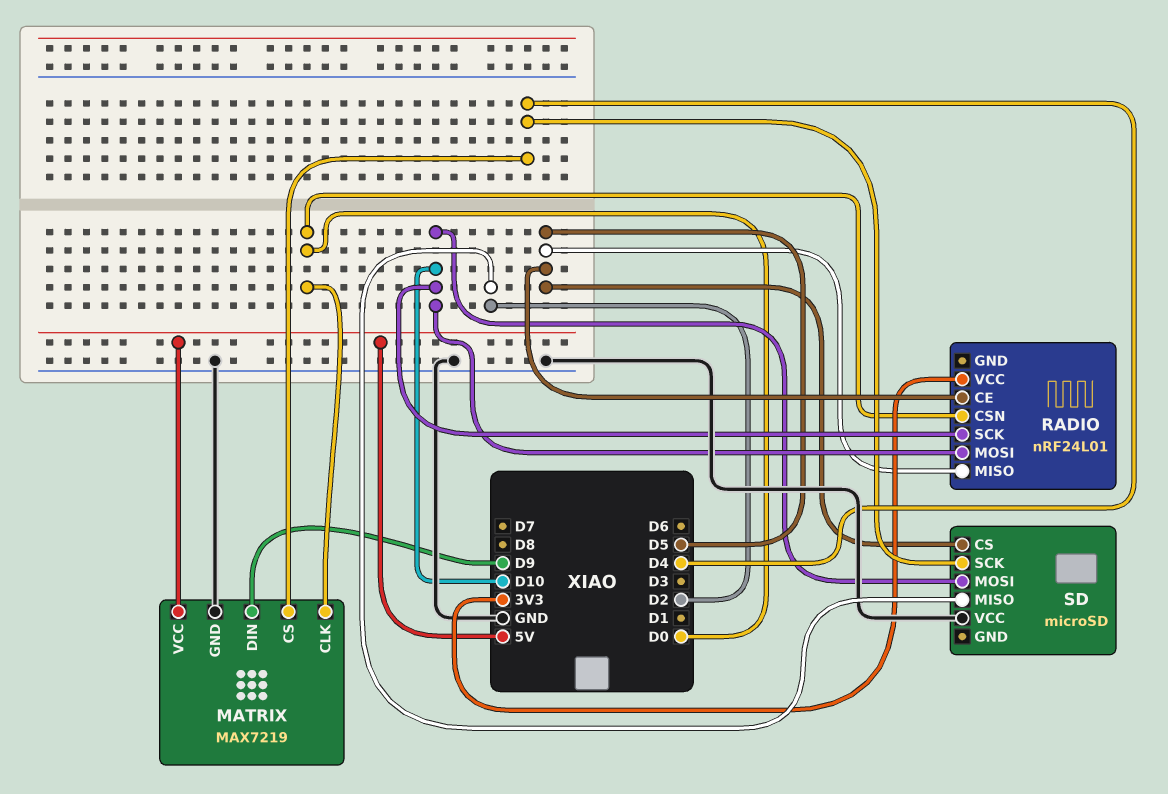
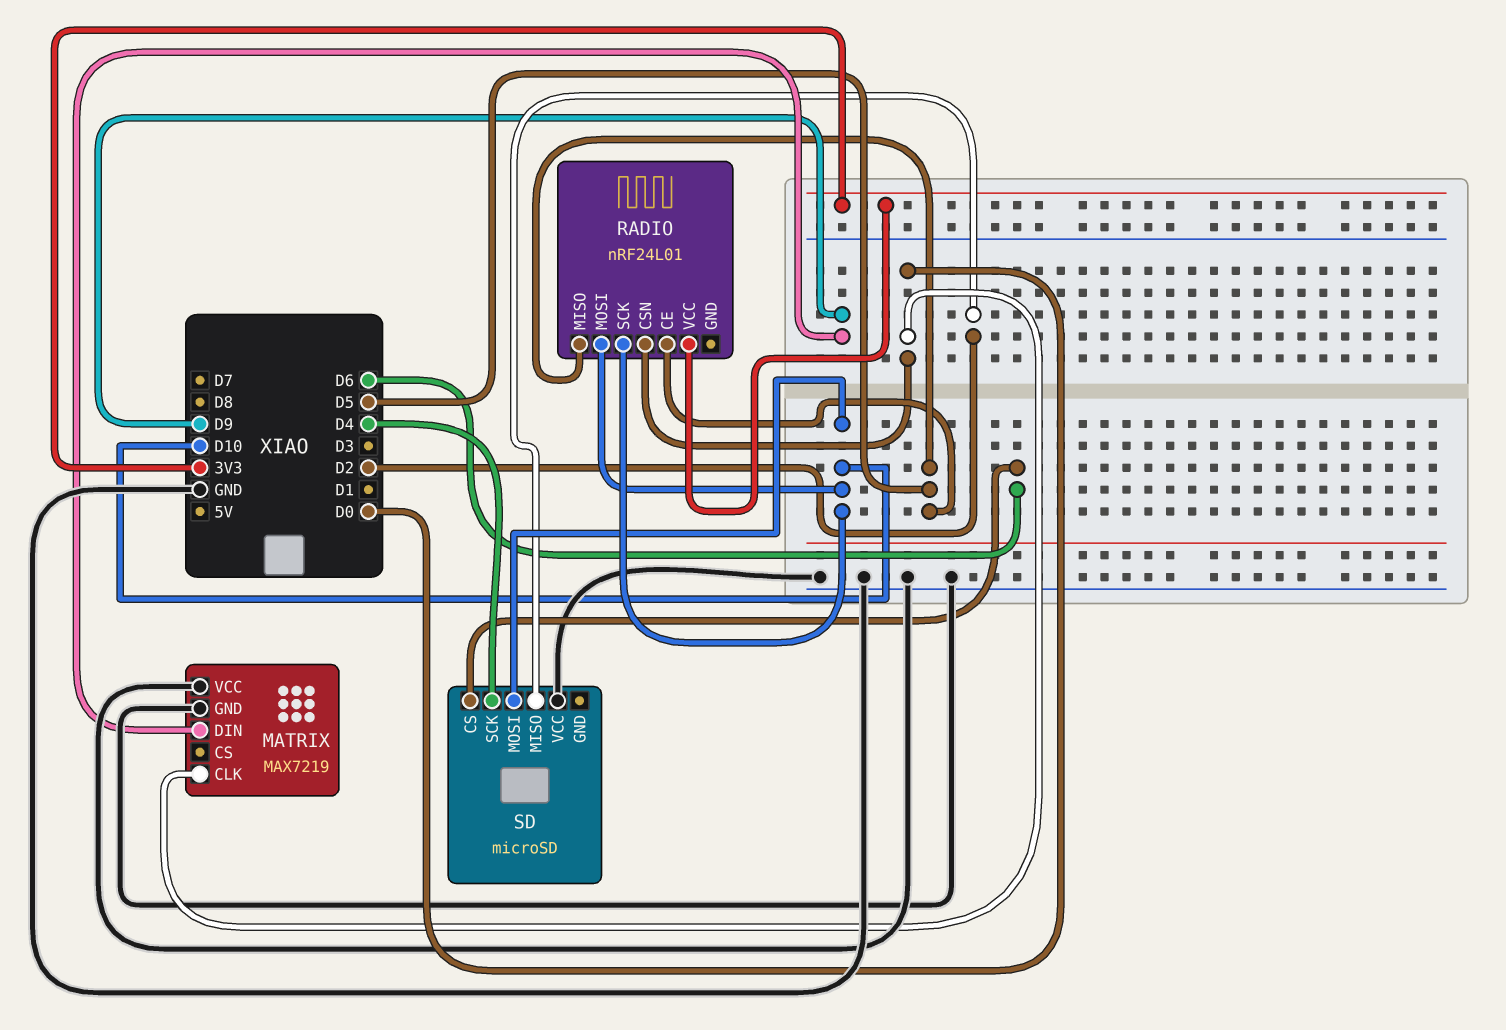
MATRIX pin CS: D4 -> none
MATRIX pin VCC: 5V -> GND
SD pin CS: D5 -> D6

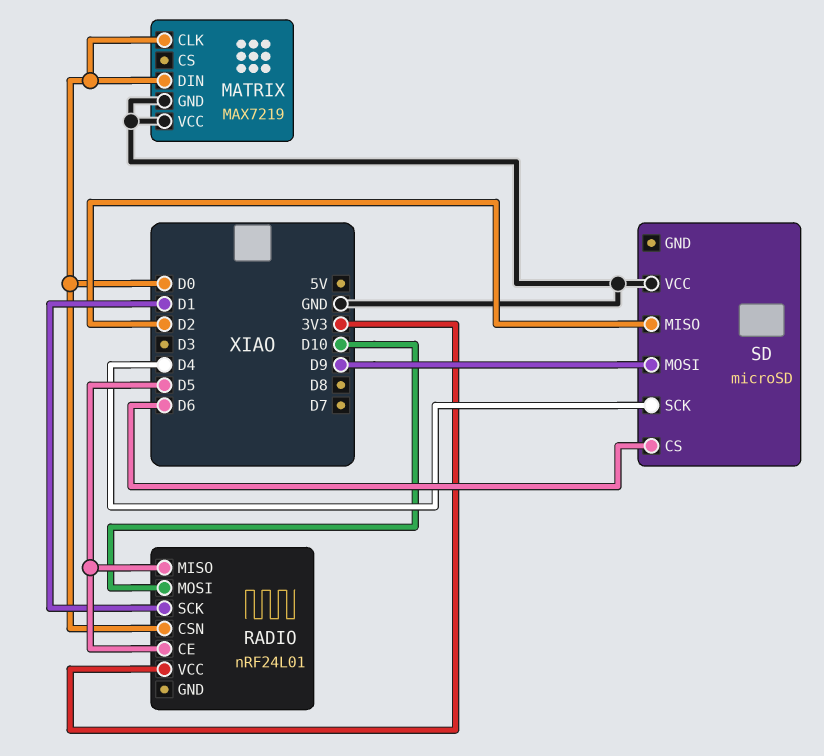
MATRIX pin DIN: D9 -> D0
RADIO pin SCK: D10 -> D1
SD pin MOSI: D10 -> D9

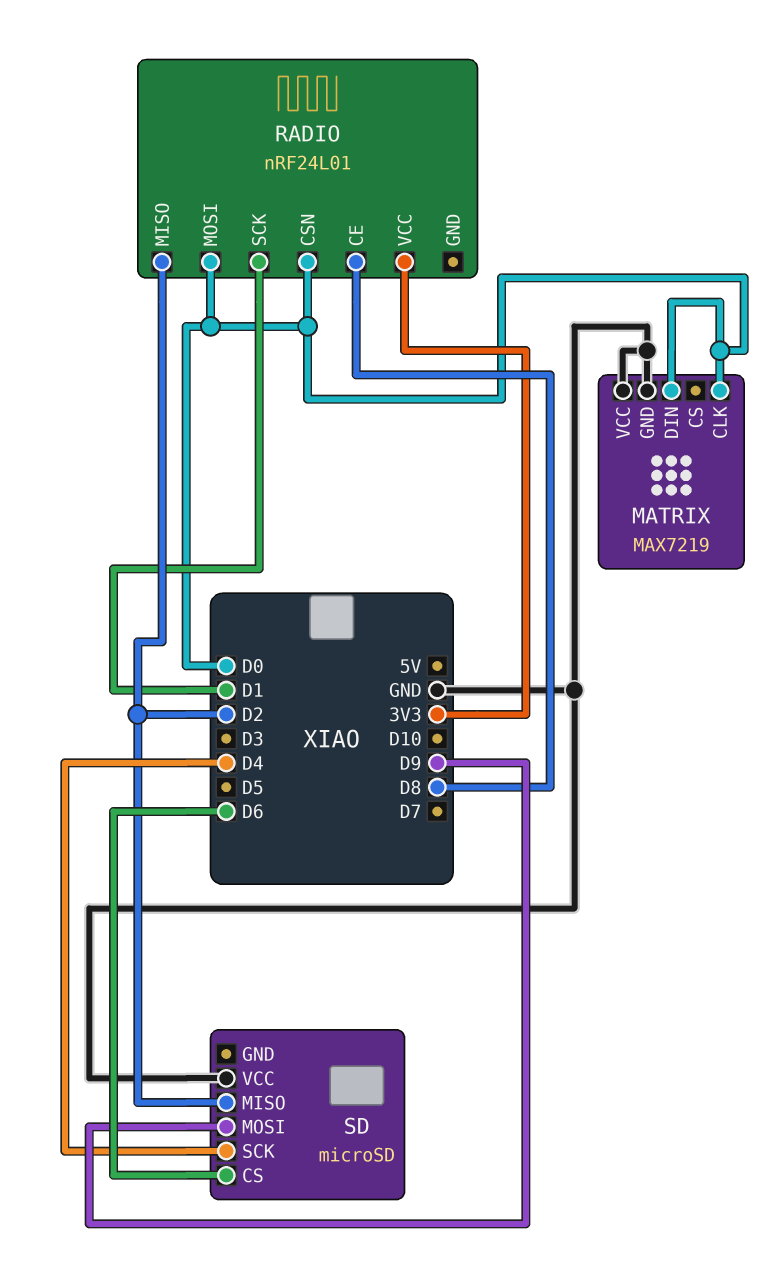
RADIO pin CE: D5 -> D8
RADIO pin MISO: D5 -> D2
RADIO pin MOSI: D10 -> D0

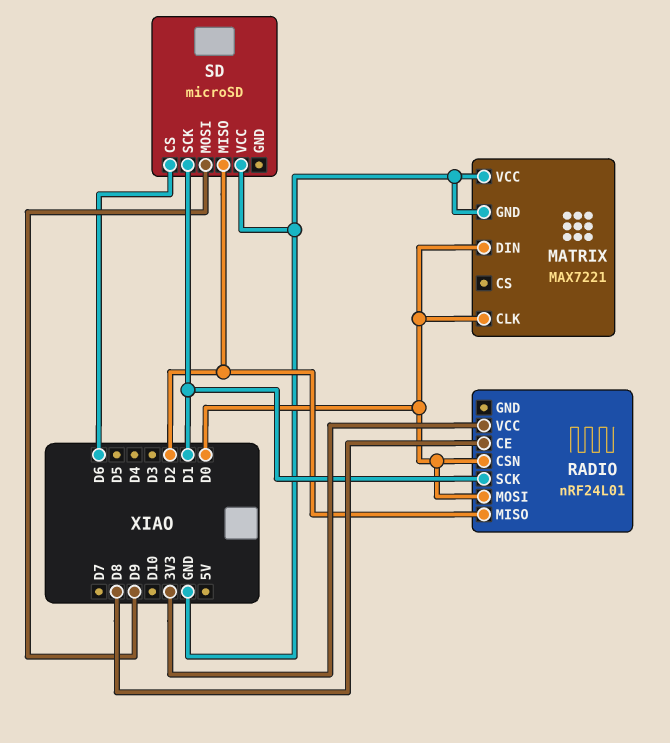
MATRIX: MAX7219 -> MAX7221
SD pin SCK: D4 -> D1

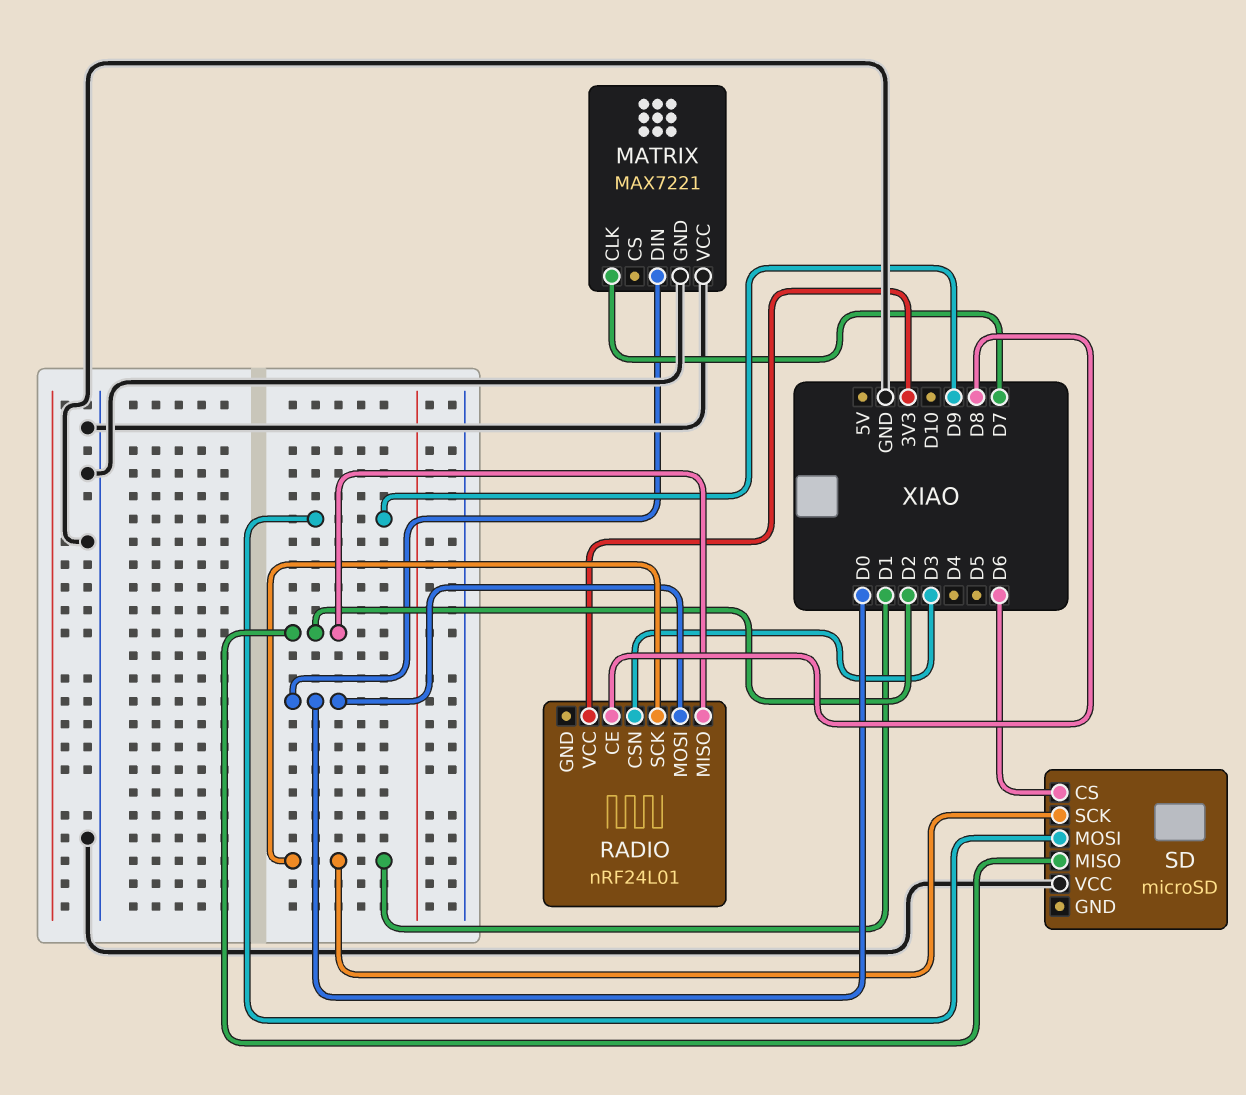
MATRIX pin CLK: D0 -> D7
RADIO pin CSN: D0 -> D3

